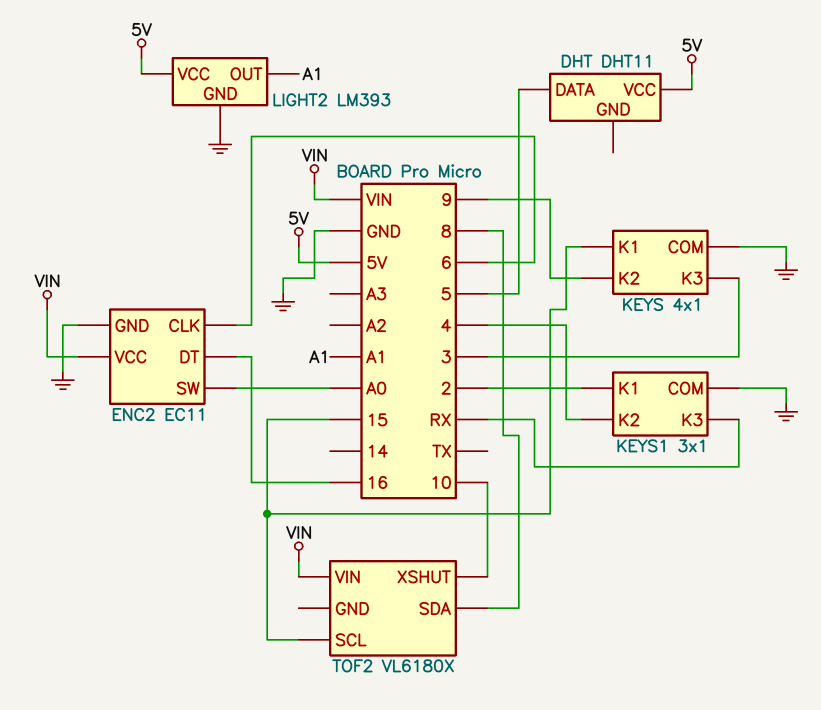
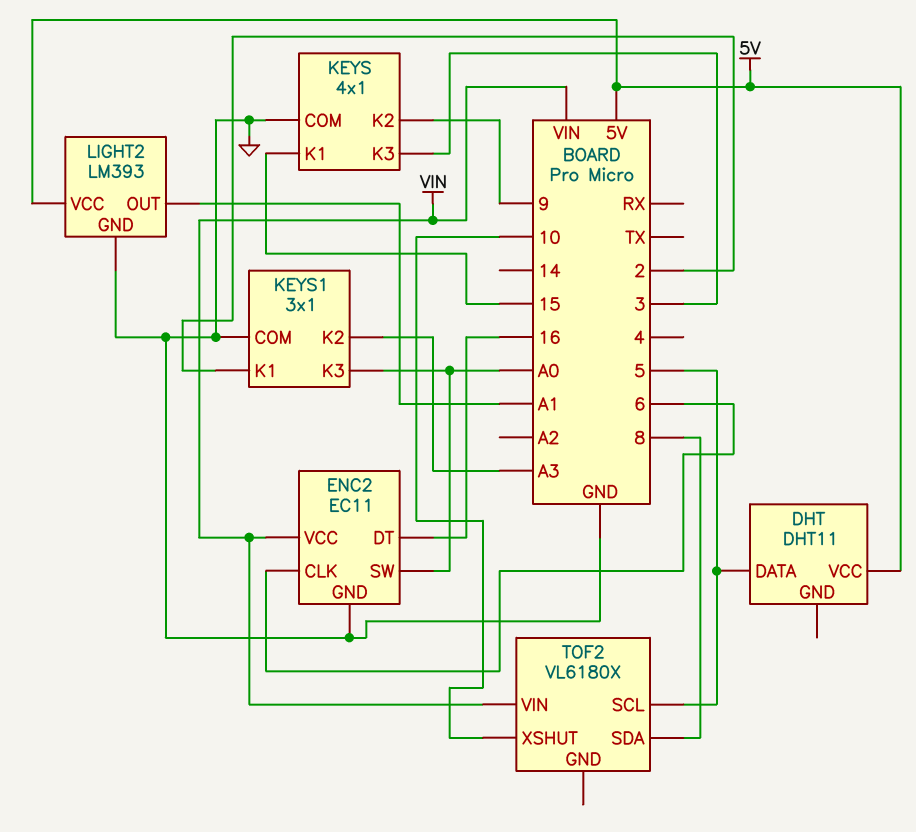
KEYS1 pin K2: 4 -> A3
KEYS1 pin K3: RX -> A0
TOF2 pin SCL: 15 -> 5

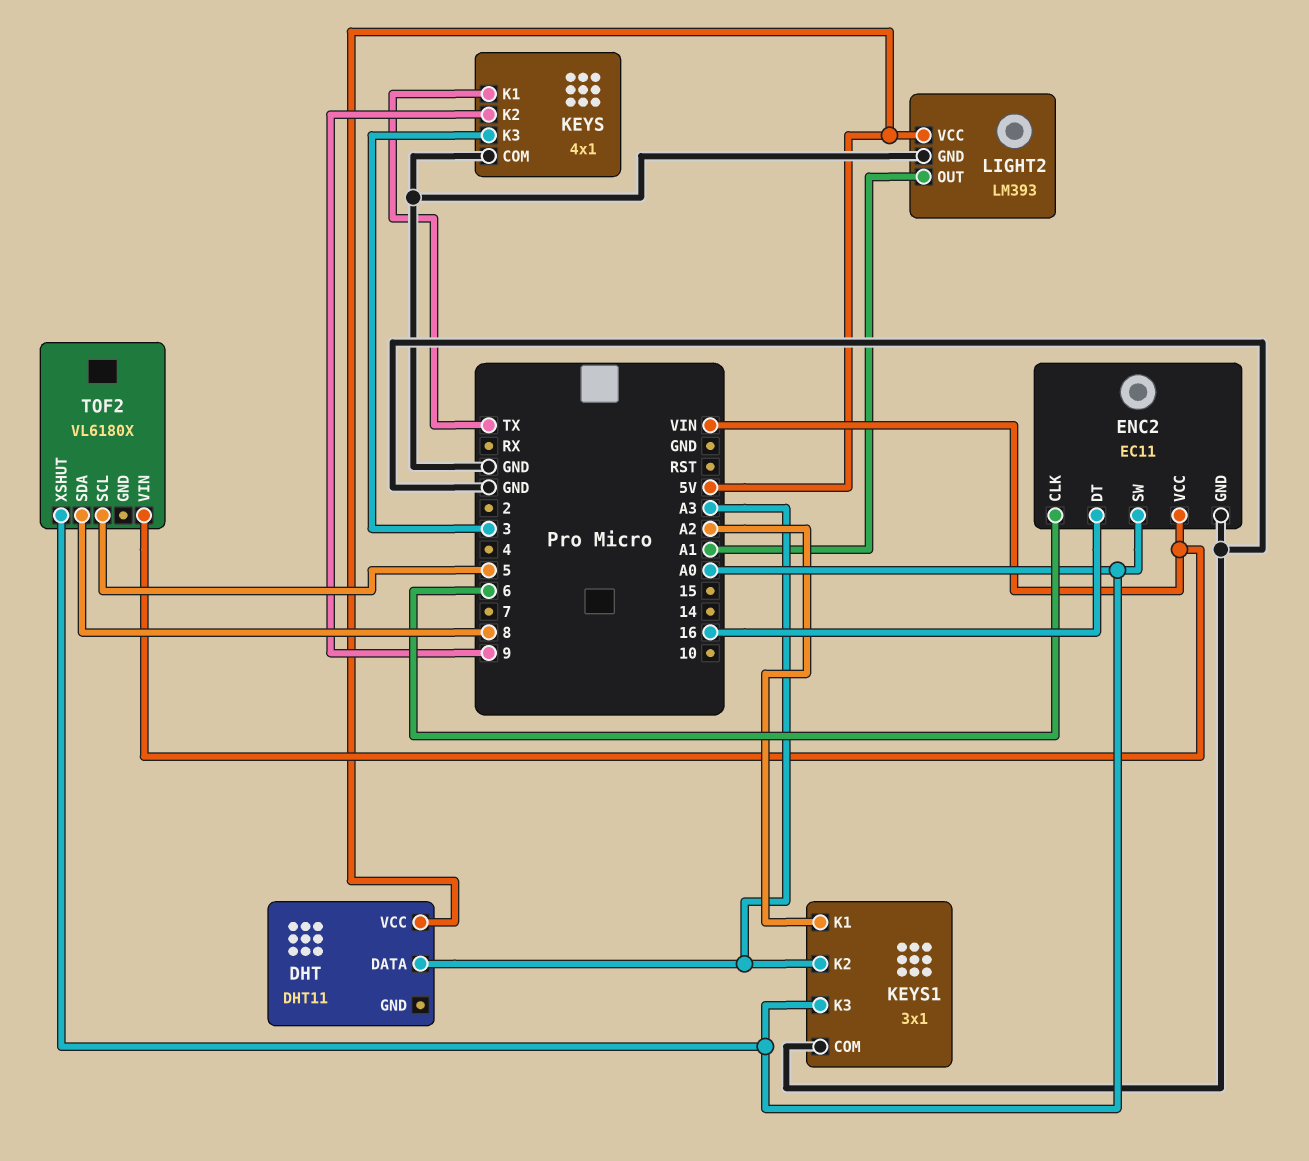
DHT pin DATA: 5 -> A3
KEYS pin K1: 15 -> TX
KEYS1 pin K1: 2 -> A2
TOF2 pin XSHUT: 10 -> A0

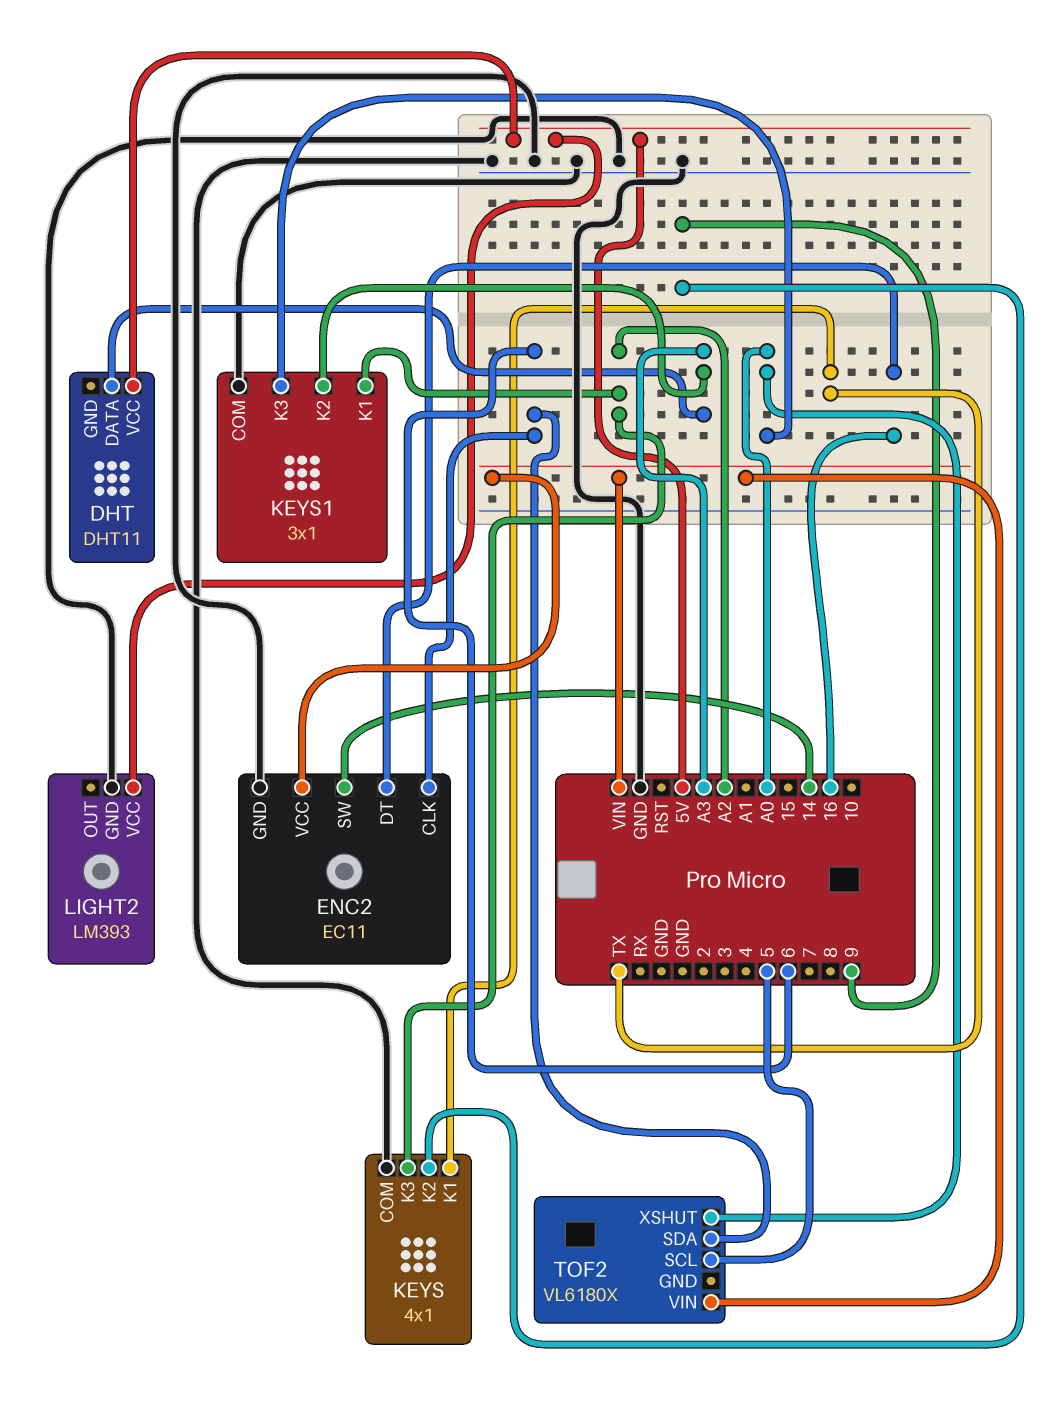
ENC2 pin SW: A0 -> 14
KEYS pin K3: 3 -> A2
LIGHT2 pin OUT: A1 -> none
TOF2 pin SDA: 8 -> 6

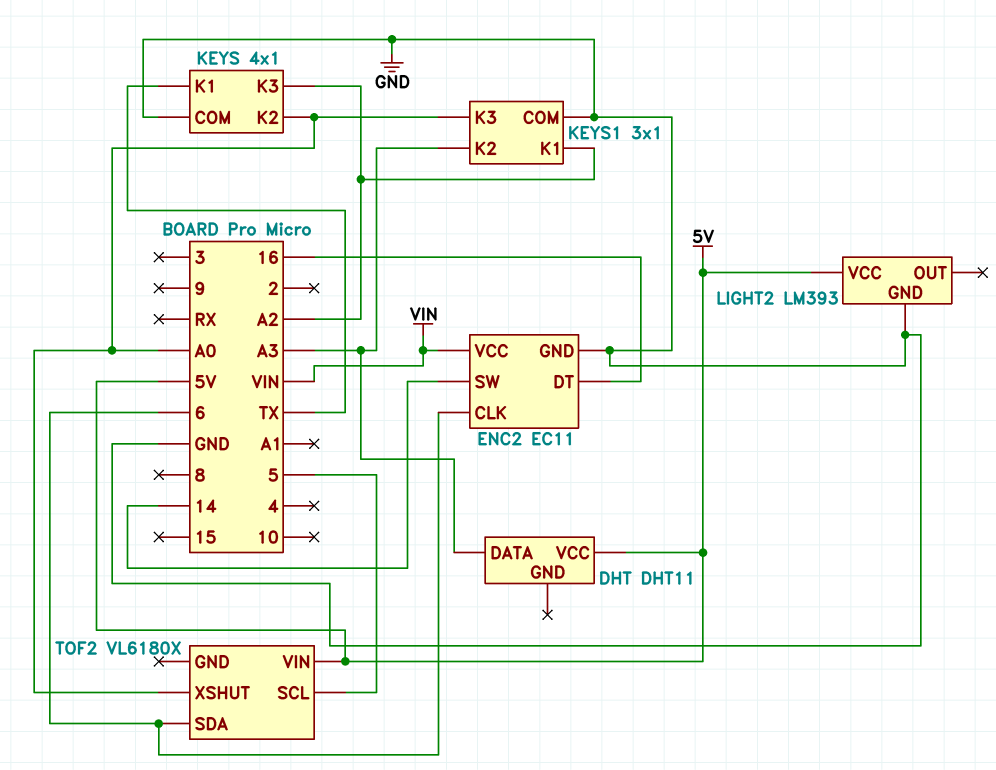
KEYS pin K2: 9 -> A0
TOF2 pin VIN: VIN -> 5V

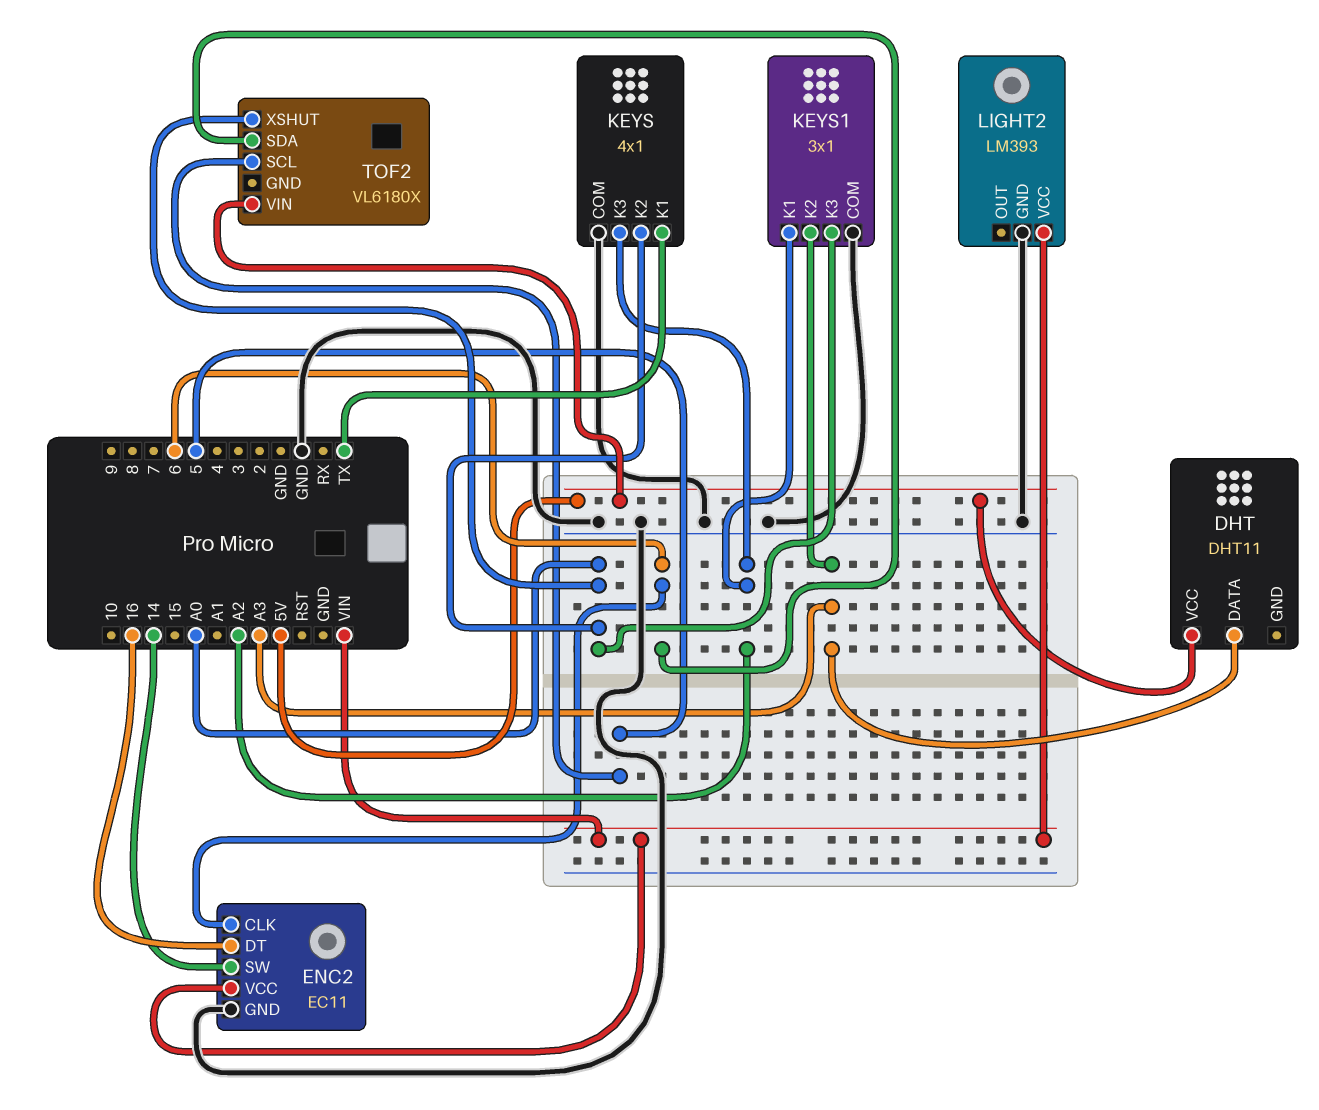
LIGHT2 pin VCC: 5V -> VIN

